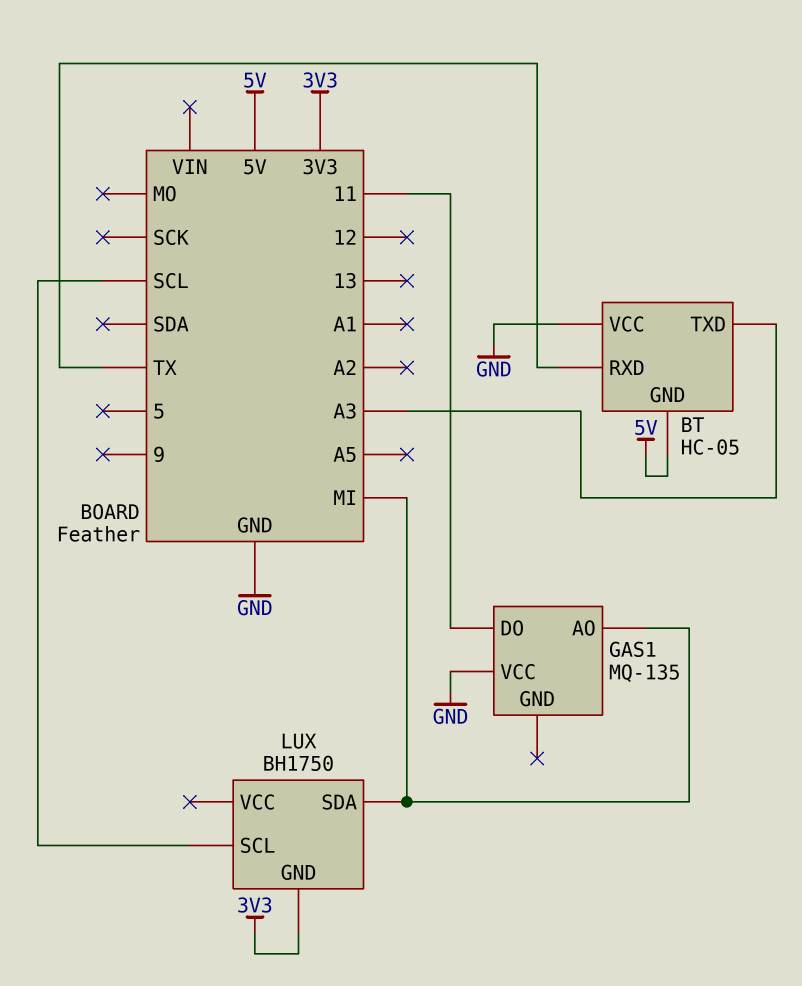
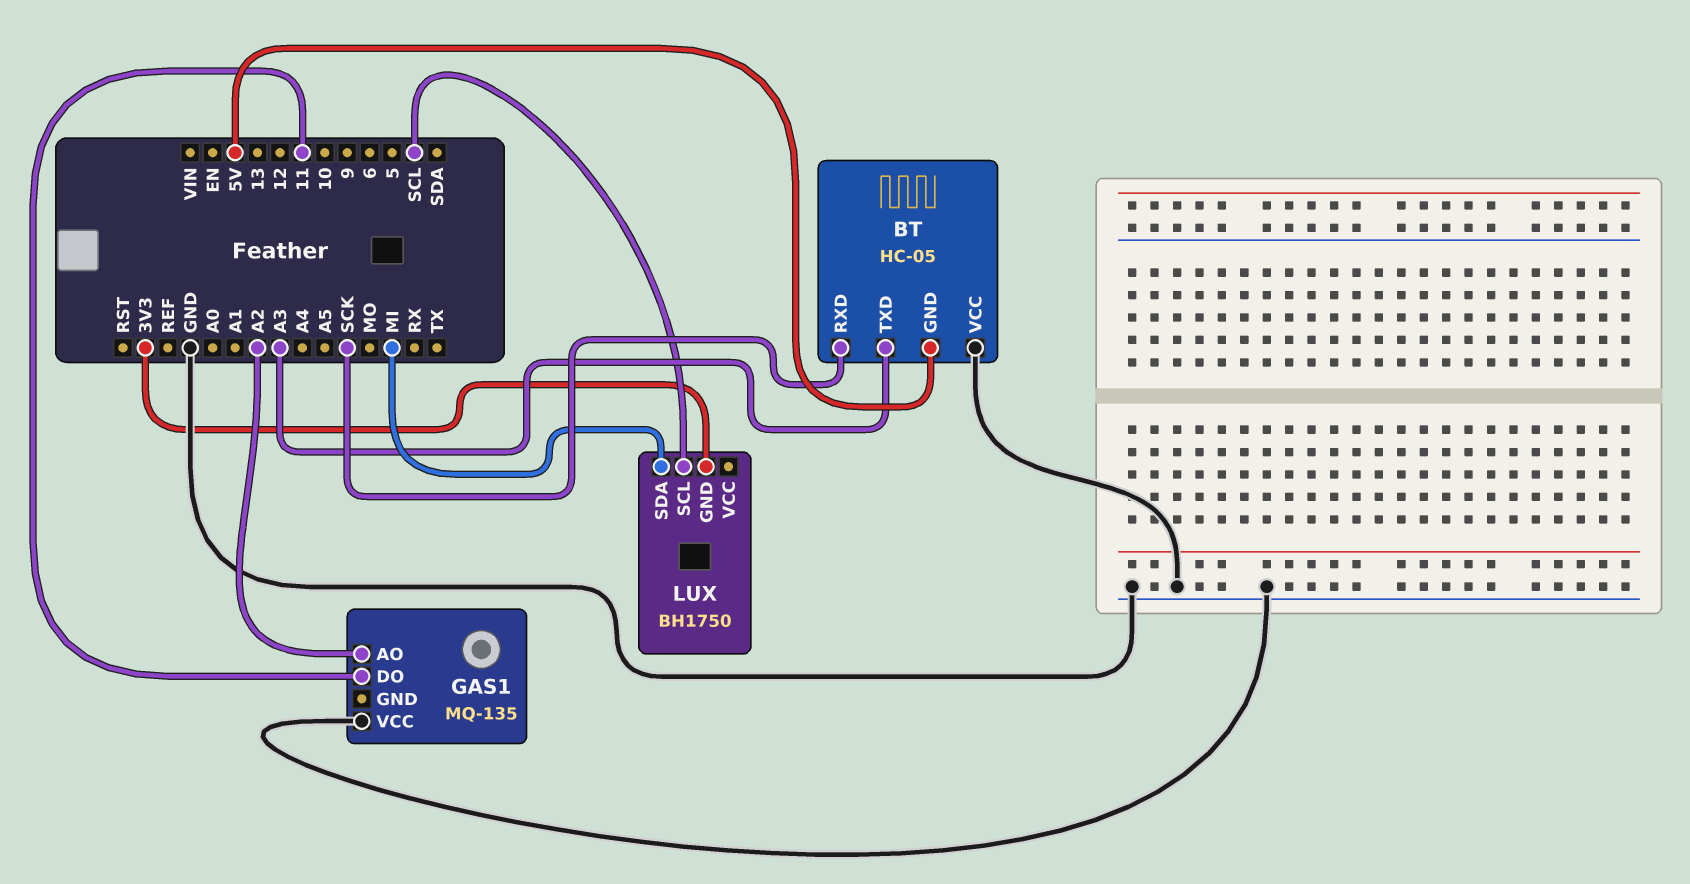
BT pin RXD: TX -> SCK
GAS1 pin AO: MI -> A2

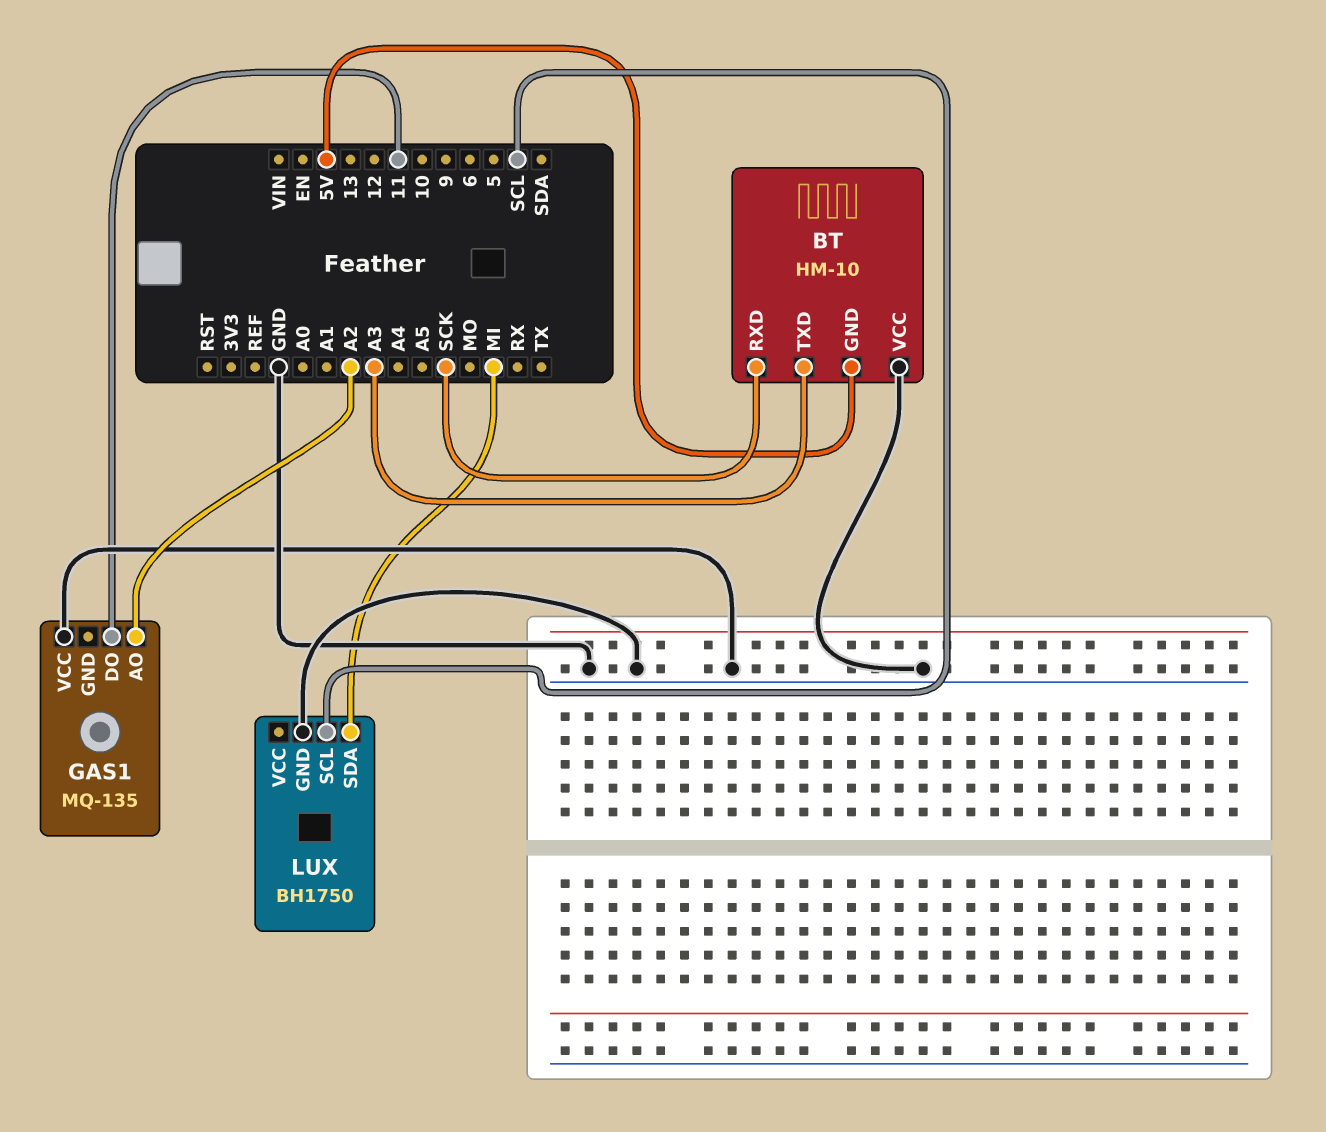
BT: HC-05 -> HM-10
LUX pin GND: 3V3 -> GND

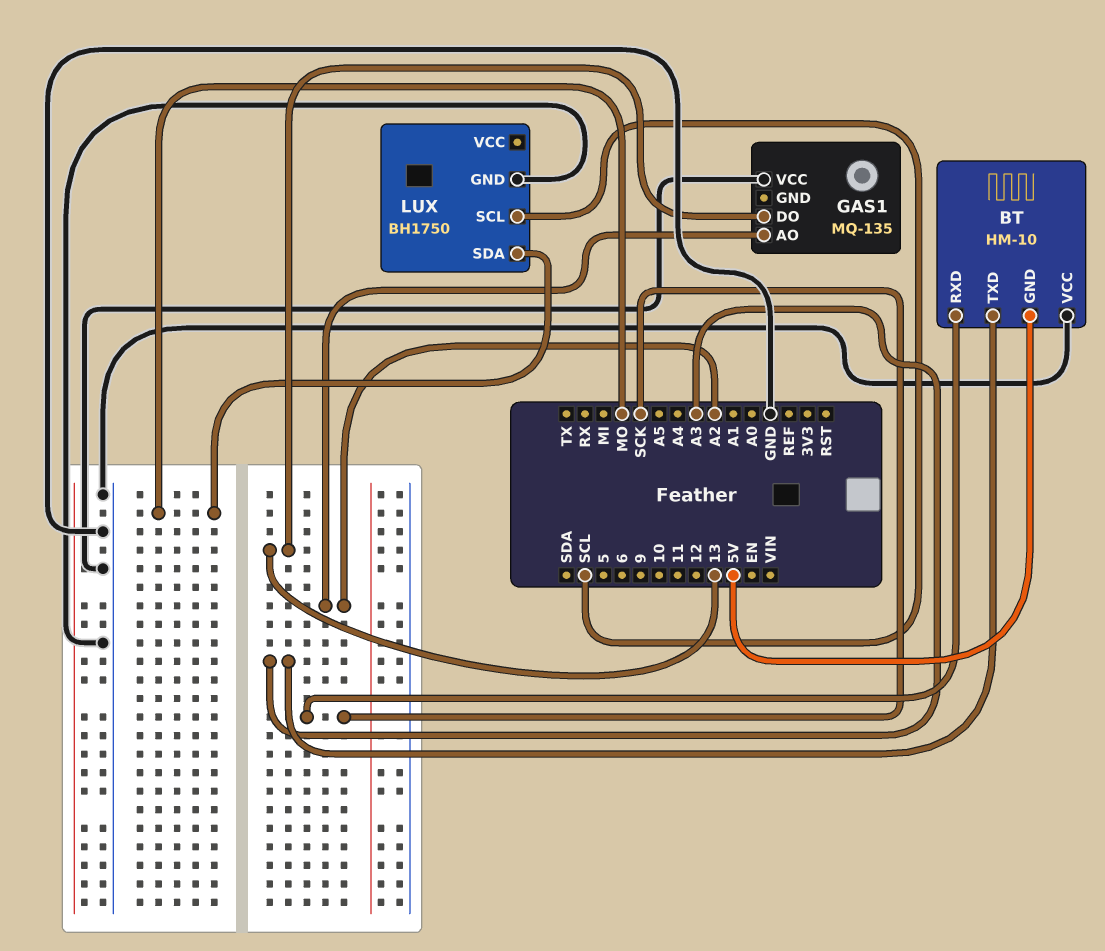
GAS1 pin DO: 11 -> 13
LUX pin SDA: MI -> MO

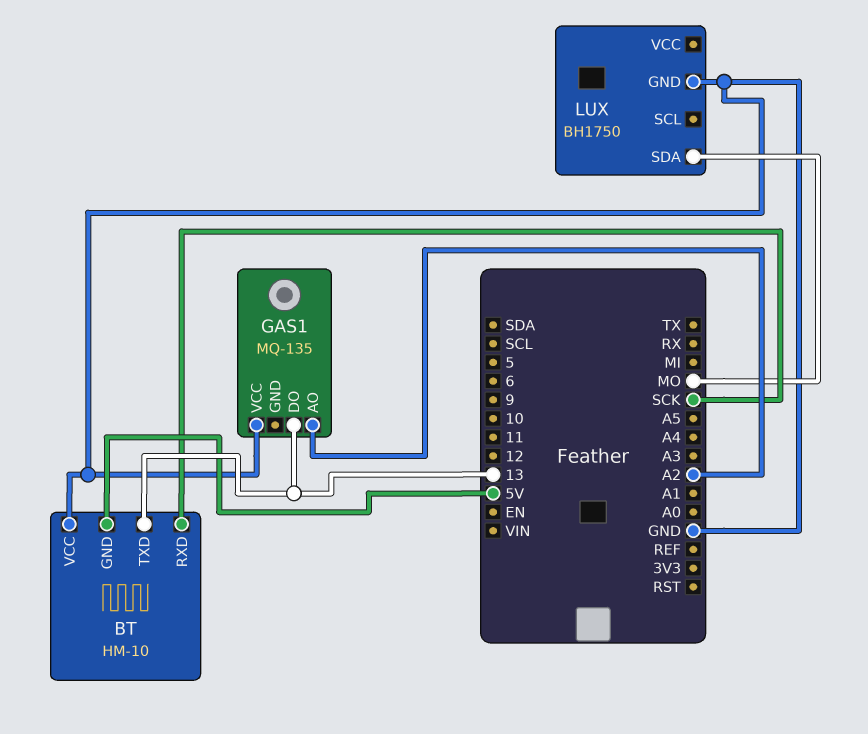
BT pin TXD: A3 -> 13
LUX pin SCL: SCL -> none

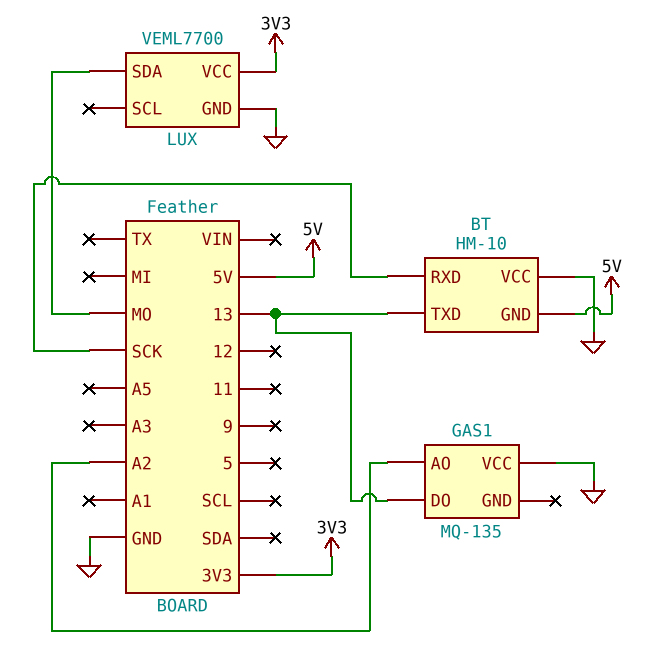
LUX: BH1750 -> VEML7700
LUX pin VCC: none -> 3V3

